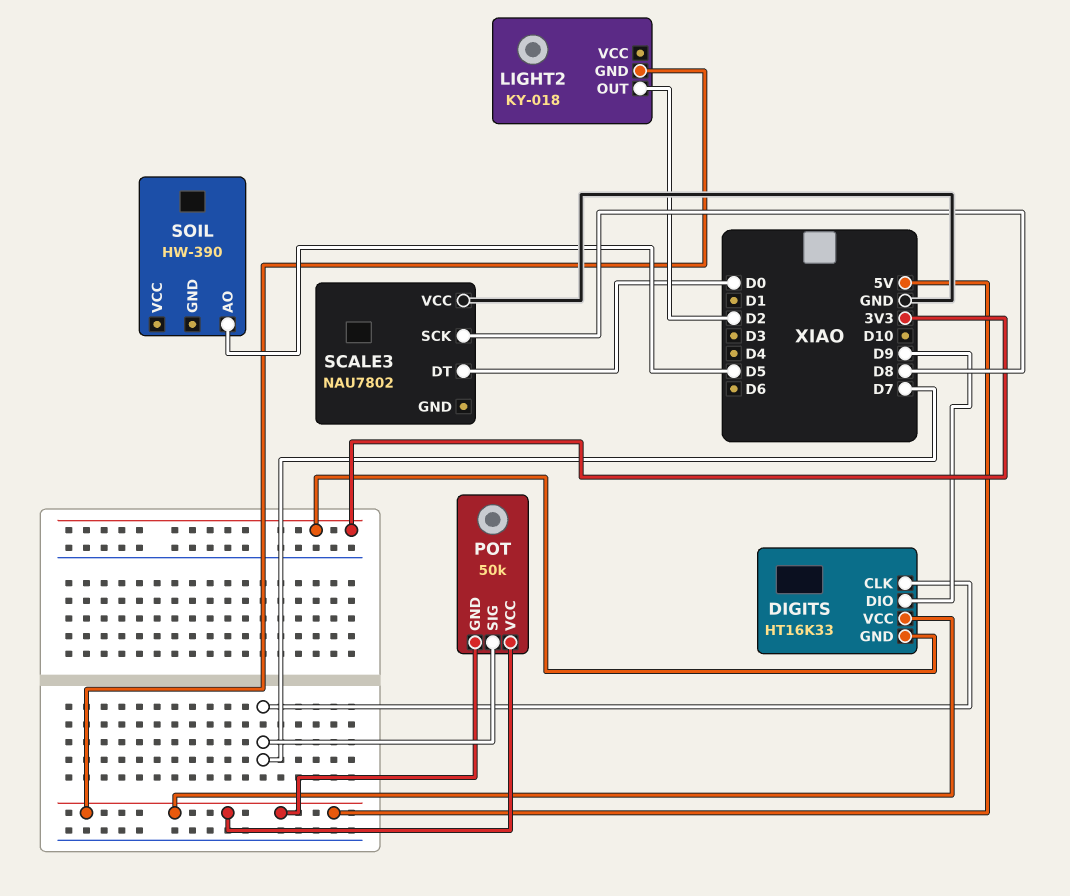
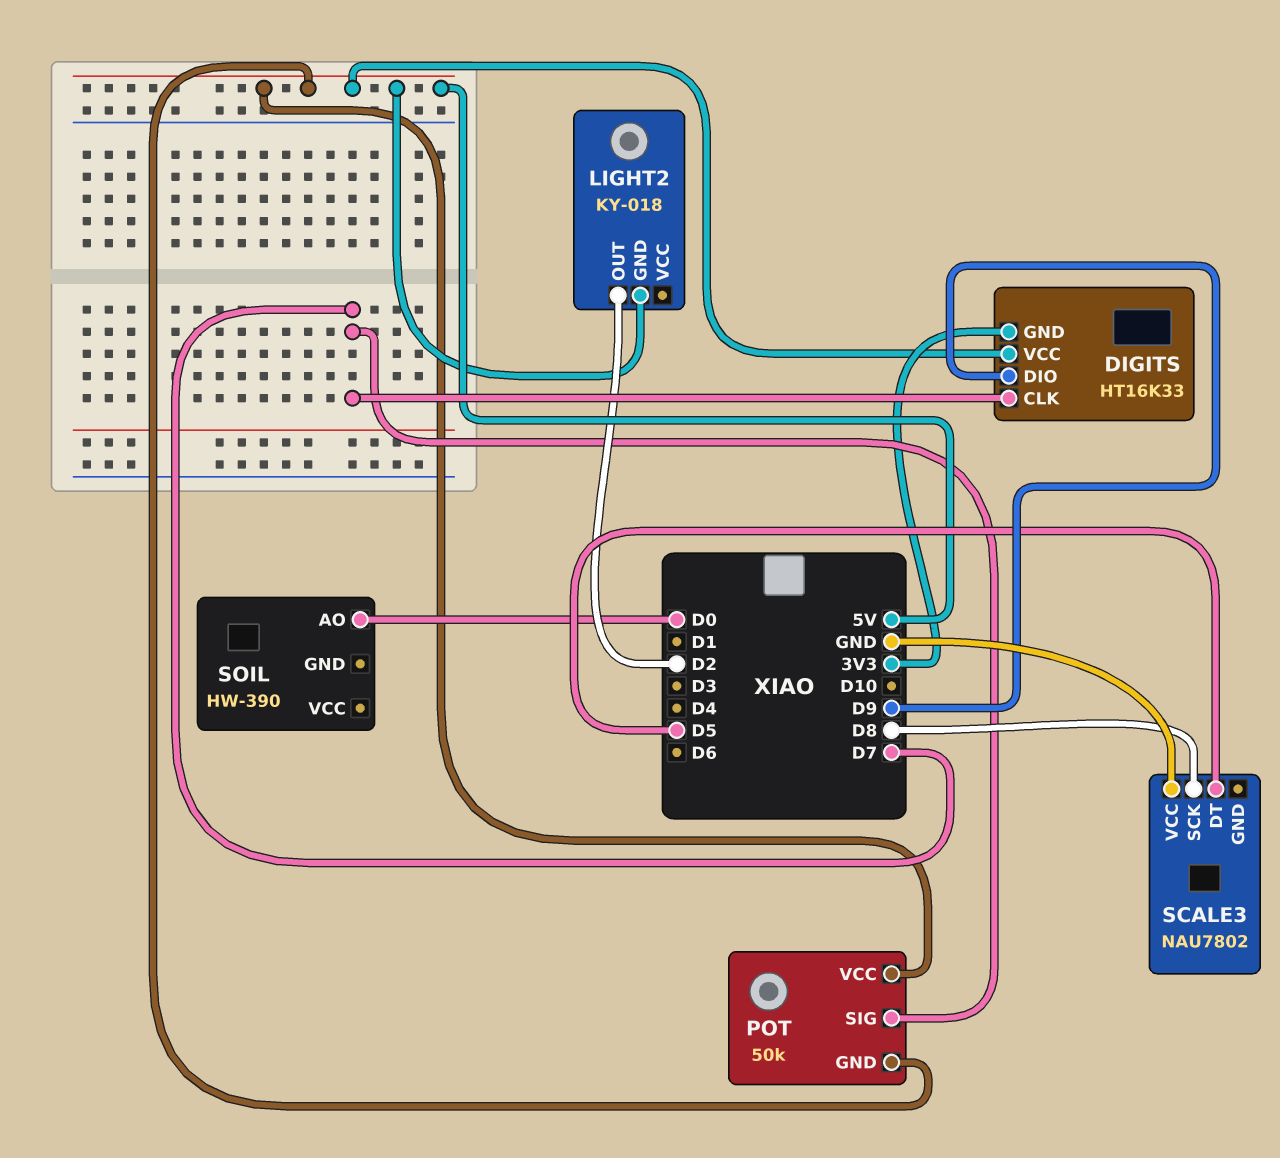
SCALE3 pin DT: D0 -> D5
SOIL pin AO: D5 -> D0

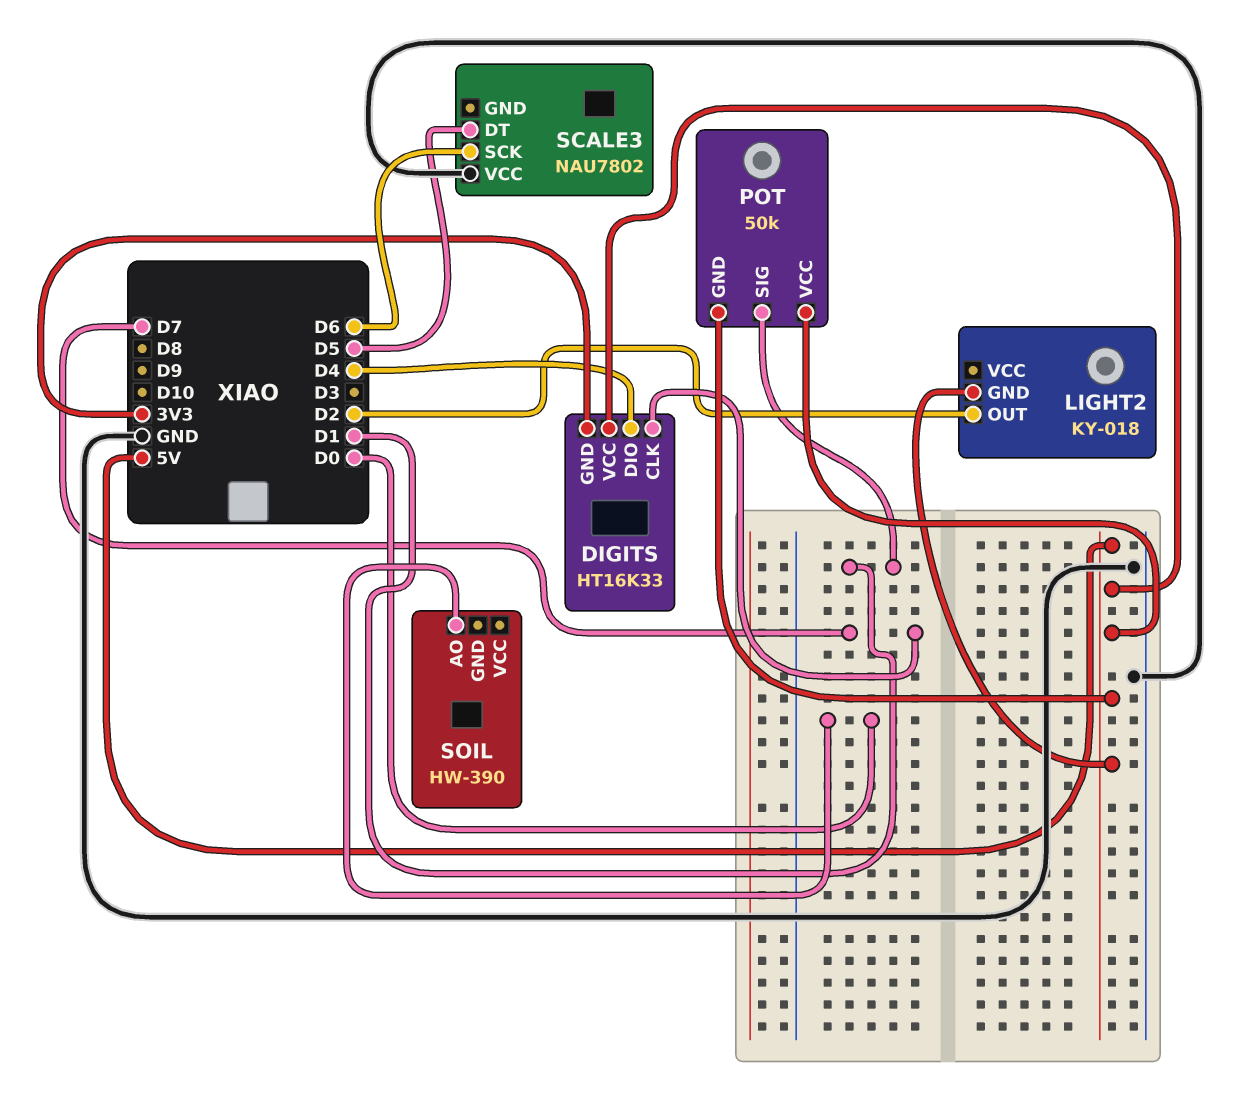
DIGITS pin DIO: D9 -> D4
POT pin SIG: D7 -> D1
SCALE3 pin SCK: D8 -> D6

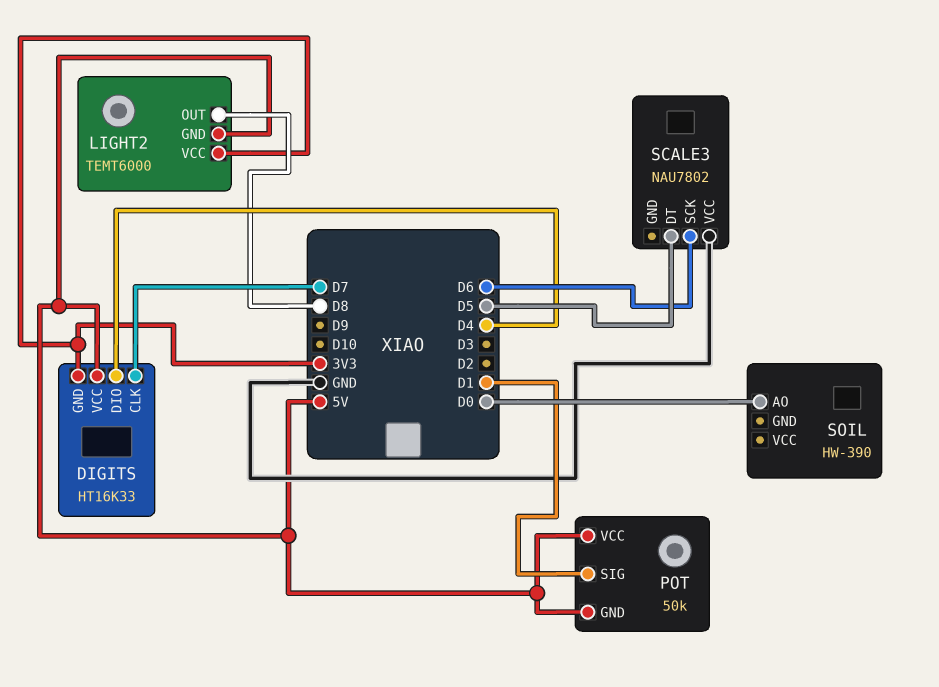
LIGHT2: KY-018 -> TEMT6000
LIGHT2 pin OUT: D2 -> D8
LIGHT2 pin VCC: none -> 3V3

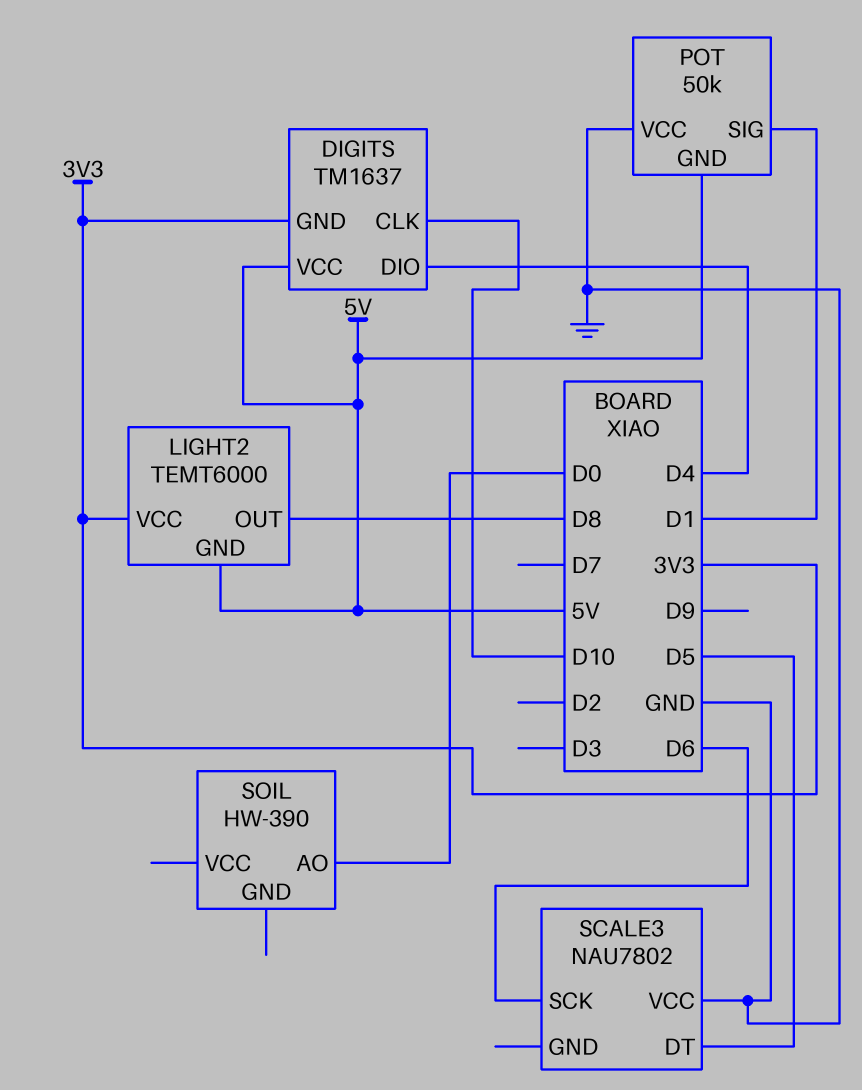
DIGITS: HT16K33 -> TM1637
DIGITS pin CLK: D7 -> D10
POT pin VCC: 5V -> GND

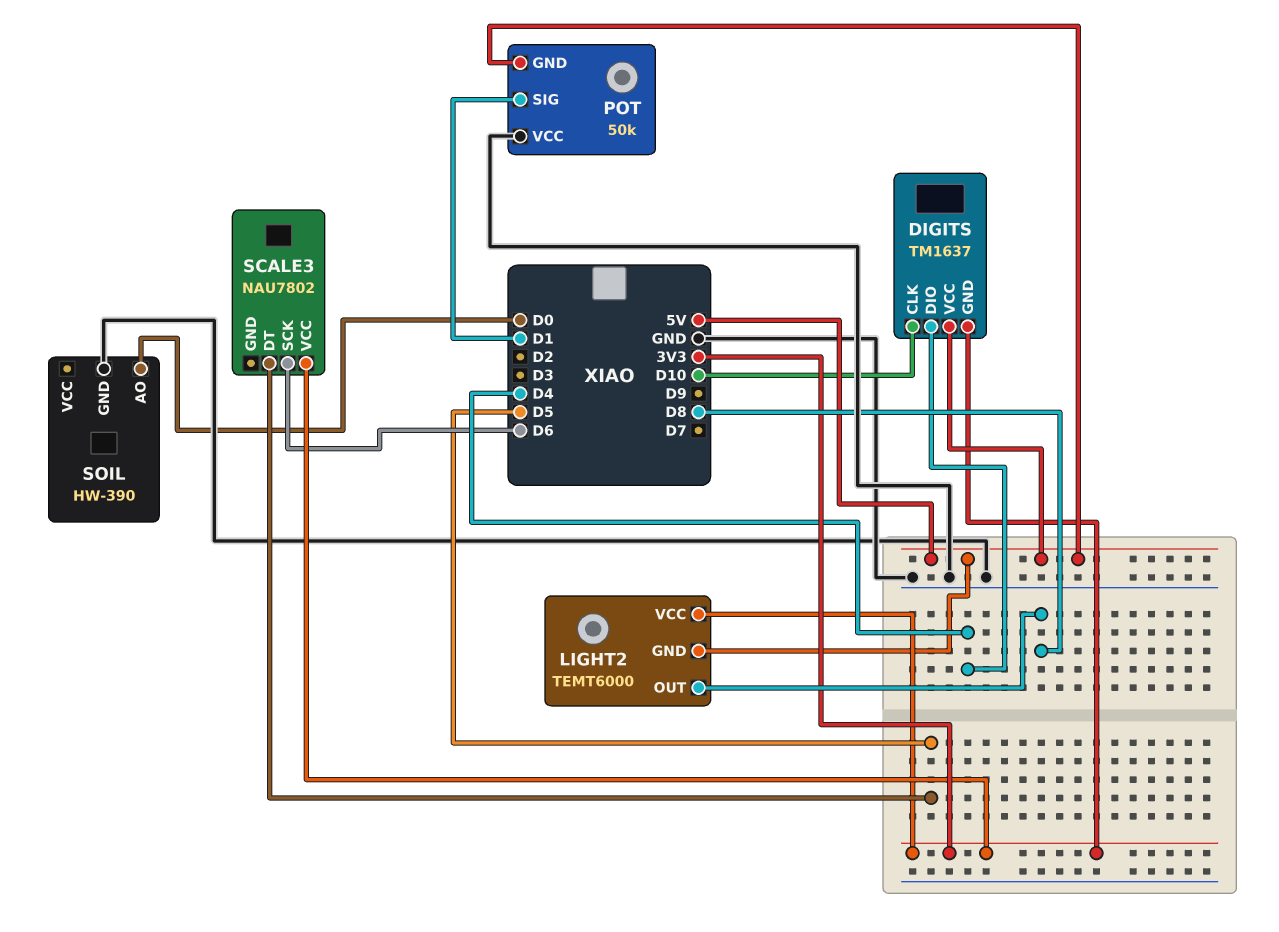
SCALE3 pin VCC: GND -> 3V3
SOIL pin GND: none -> GND

